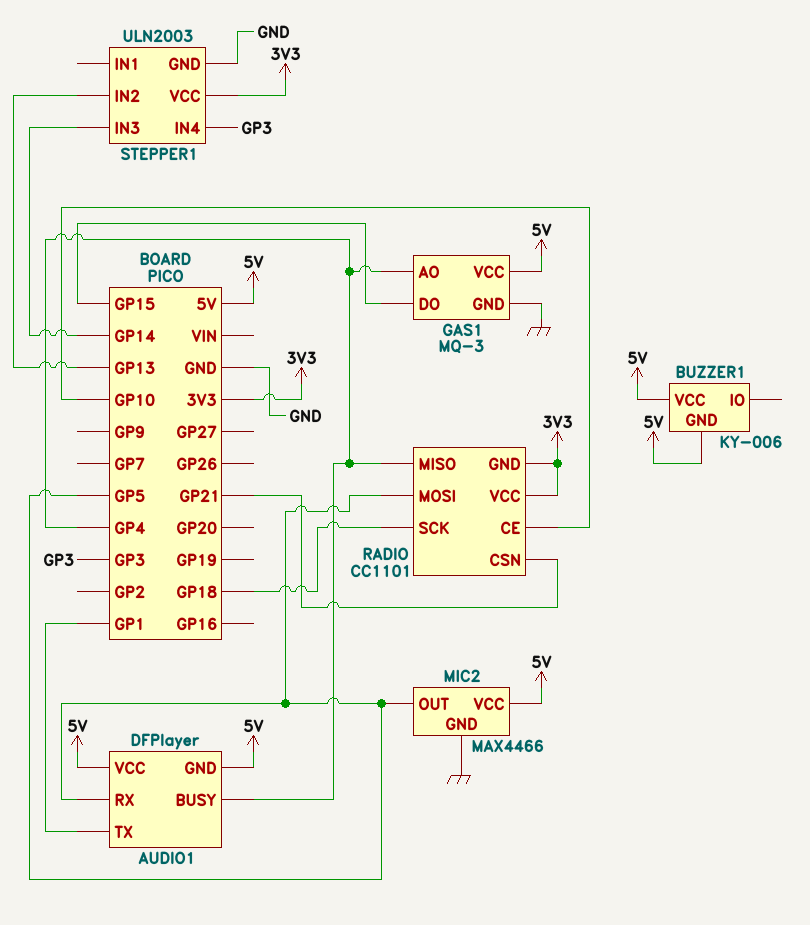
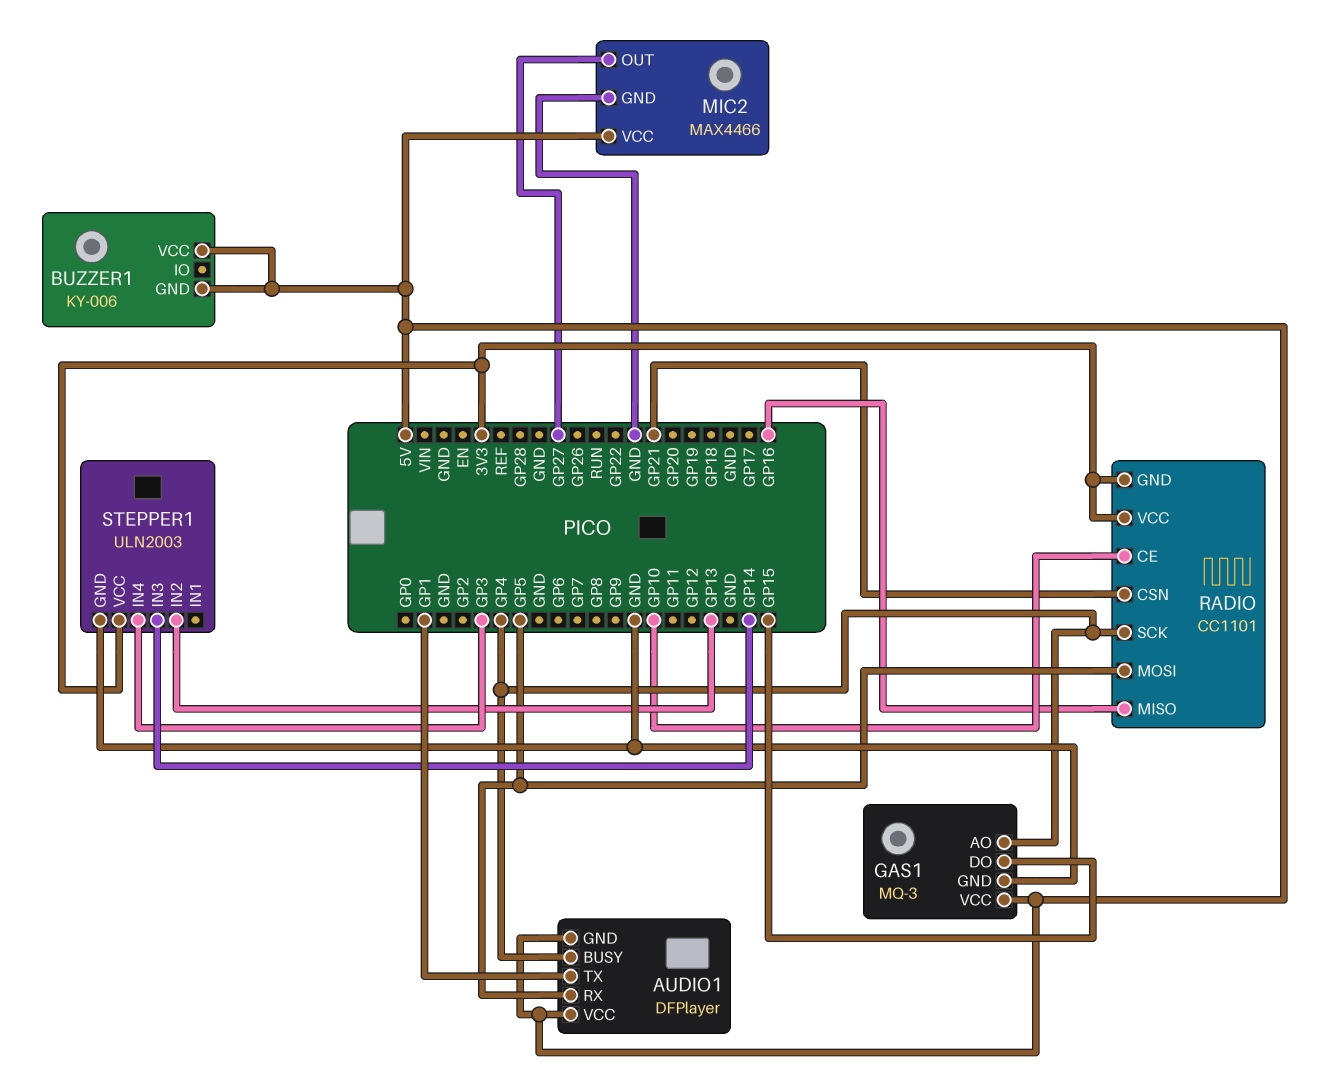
MIC2 pin OUT: GP5 -> GP27
RADIO pin MISO: GP4 -> GP16
RADIO pin SCK: GP18 -> GP4

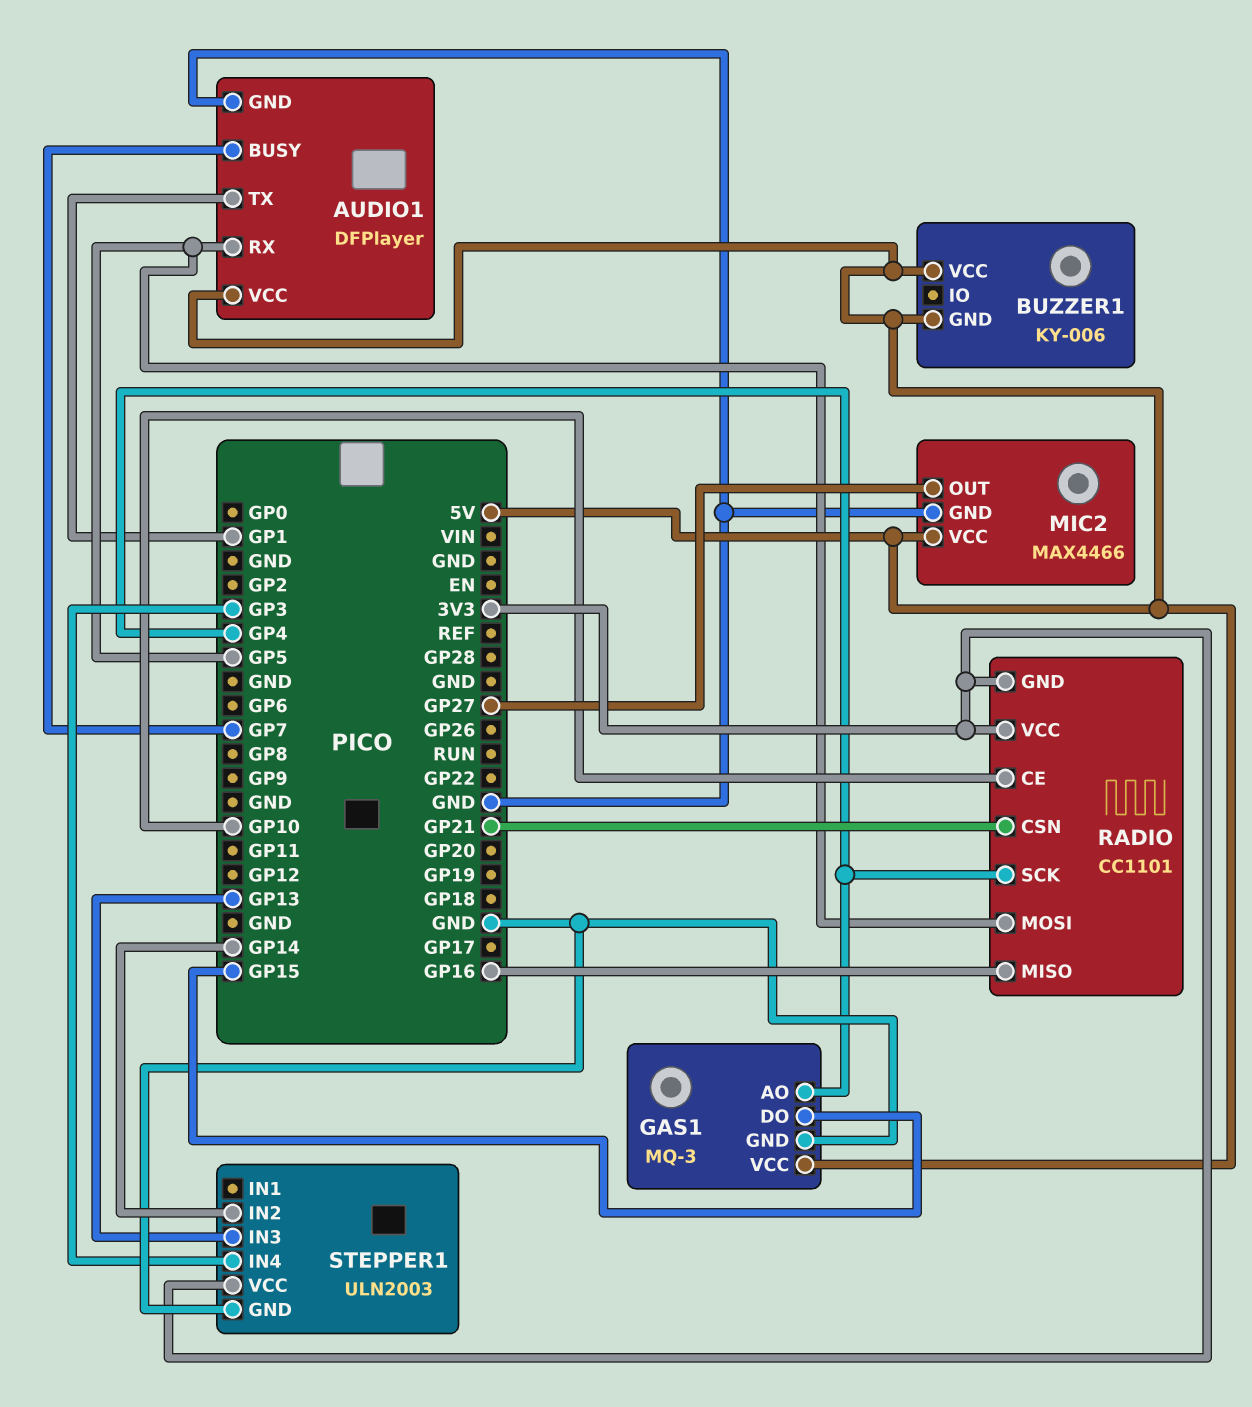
AUDIO1 pin BUSY: GP4 -> GP7
AUDIO1 pin GND: 5V -> GND
STEPPER1 pin IN2: GP13 -> GP14
STEPPER1 pin IN3: GP14 -> GP13

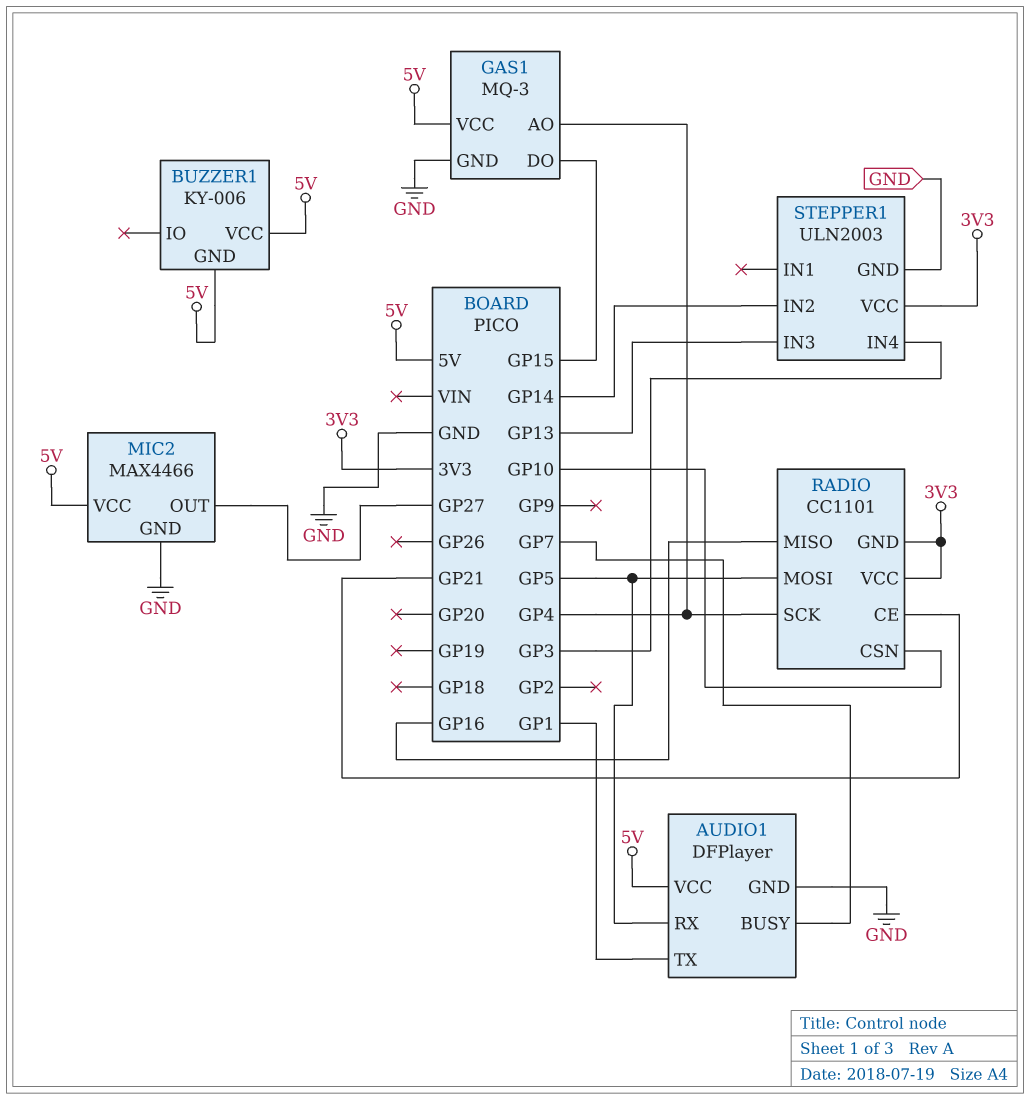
RADIO pin CE: GP10 -> GP21
RADIO pin CSN: GP21 -> GP10

